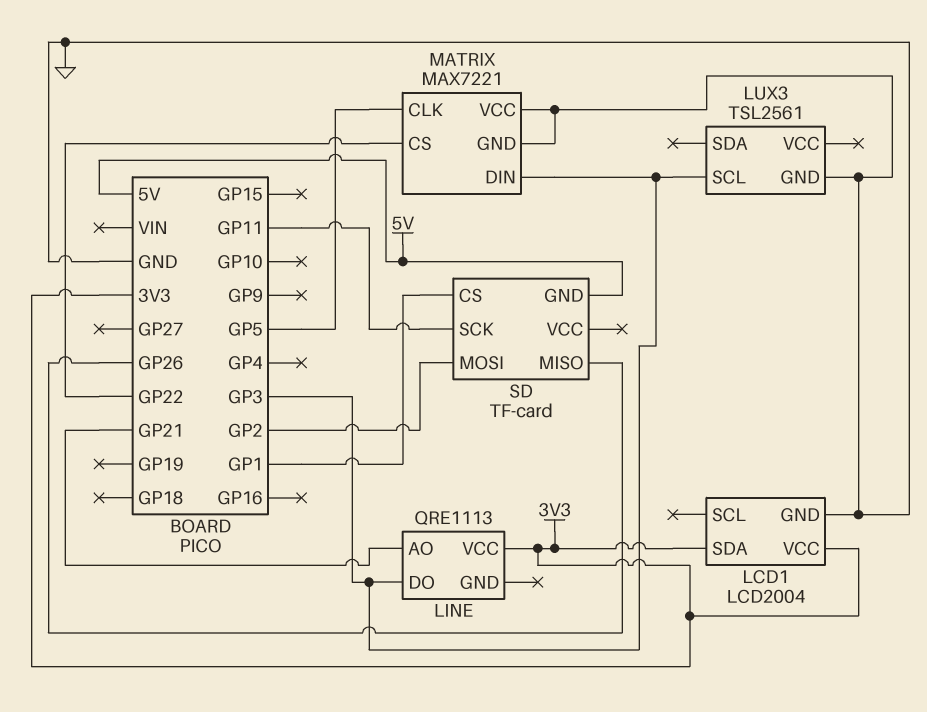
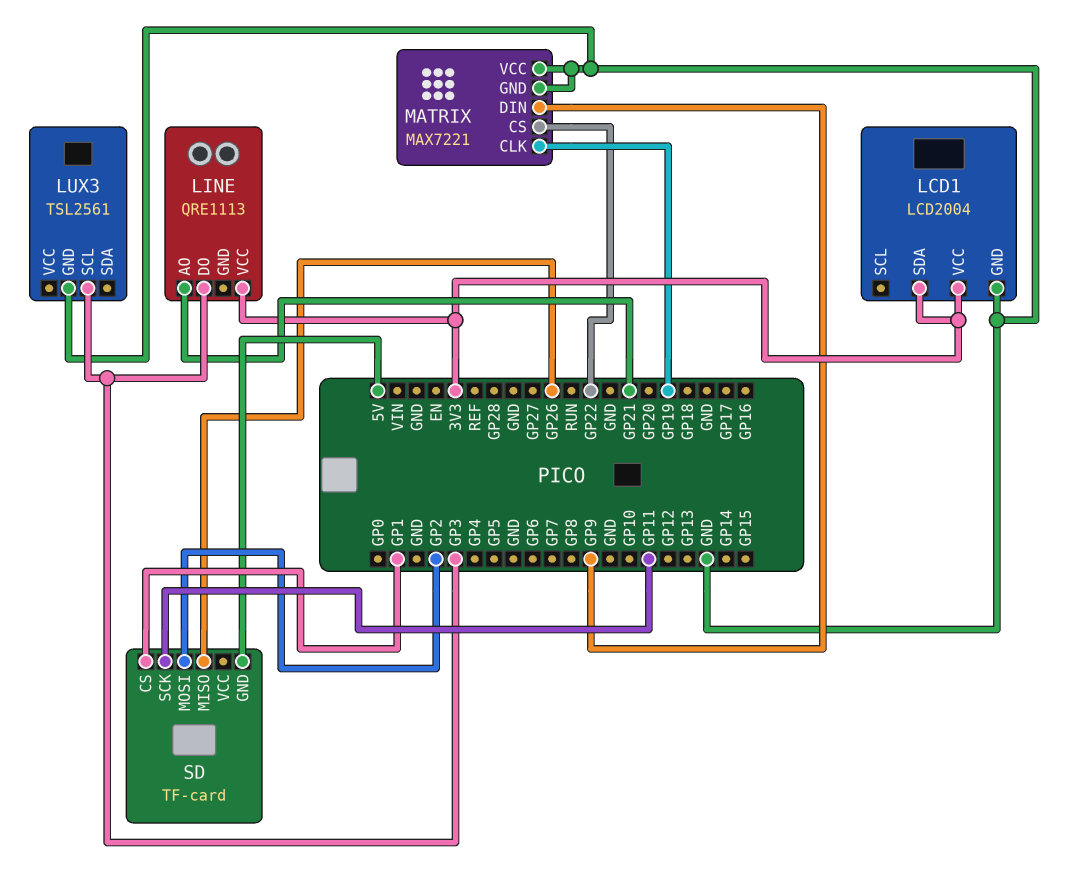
MATRIX pin CLK: GP5 -> GP19
MATRIX pin DIN: GP3 -> GP9

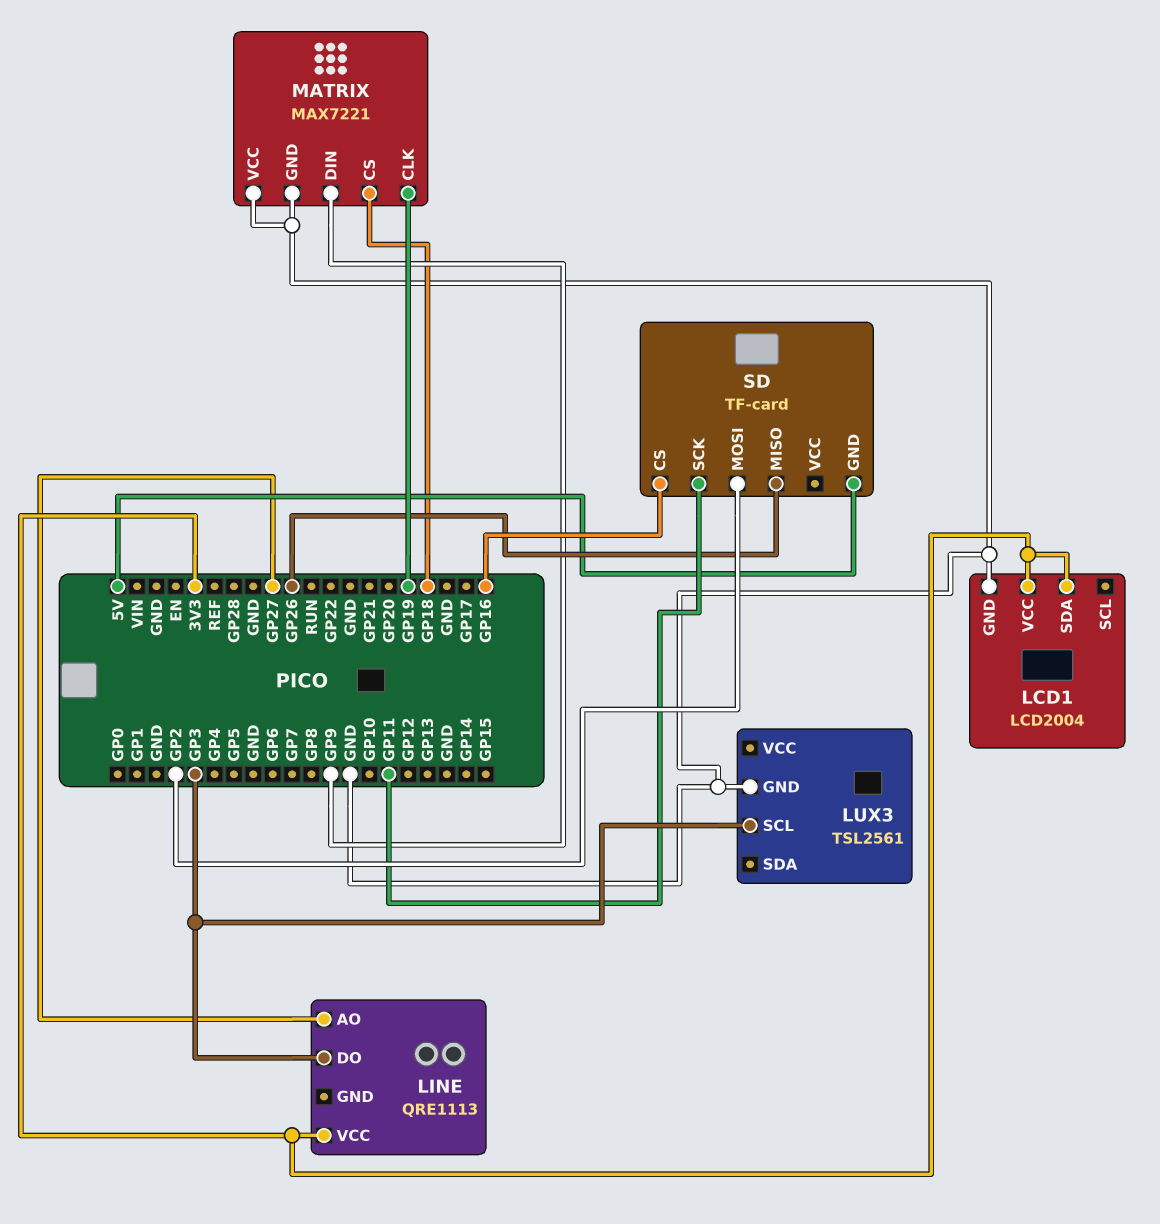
LINE pin AO: GP21 -> GP27
MATRIX pin CS: GP22 -> GP18
SD pin CS: GP1 -> GP16

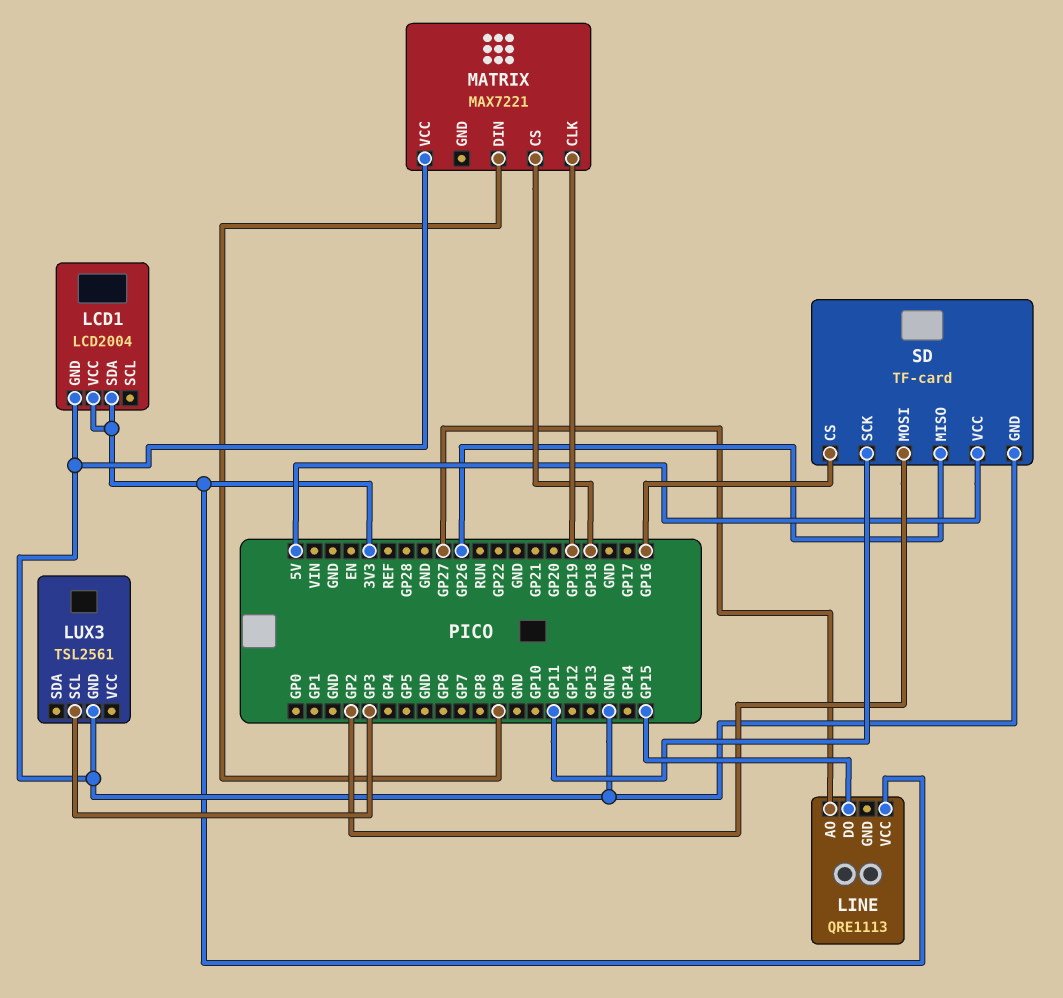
LINE pin DO: GP3 -> GP15
MATRIX pin GND: GND -> none
SD pin GND: 5V -> GND
SD pin VCC: none -> 5V

